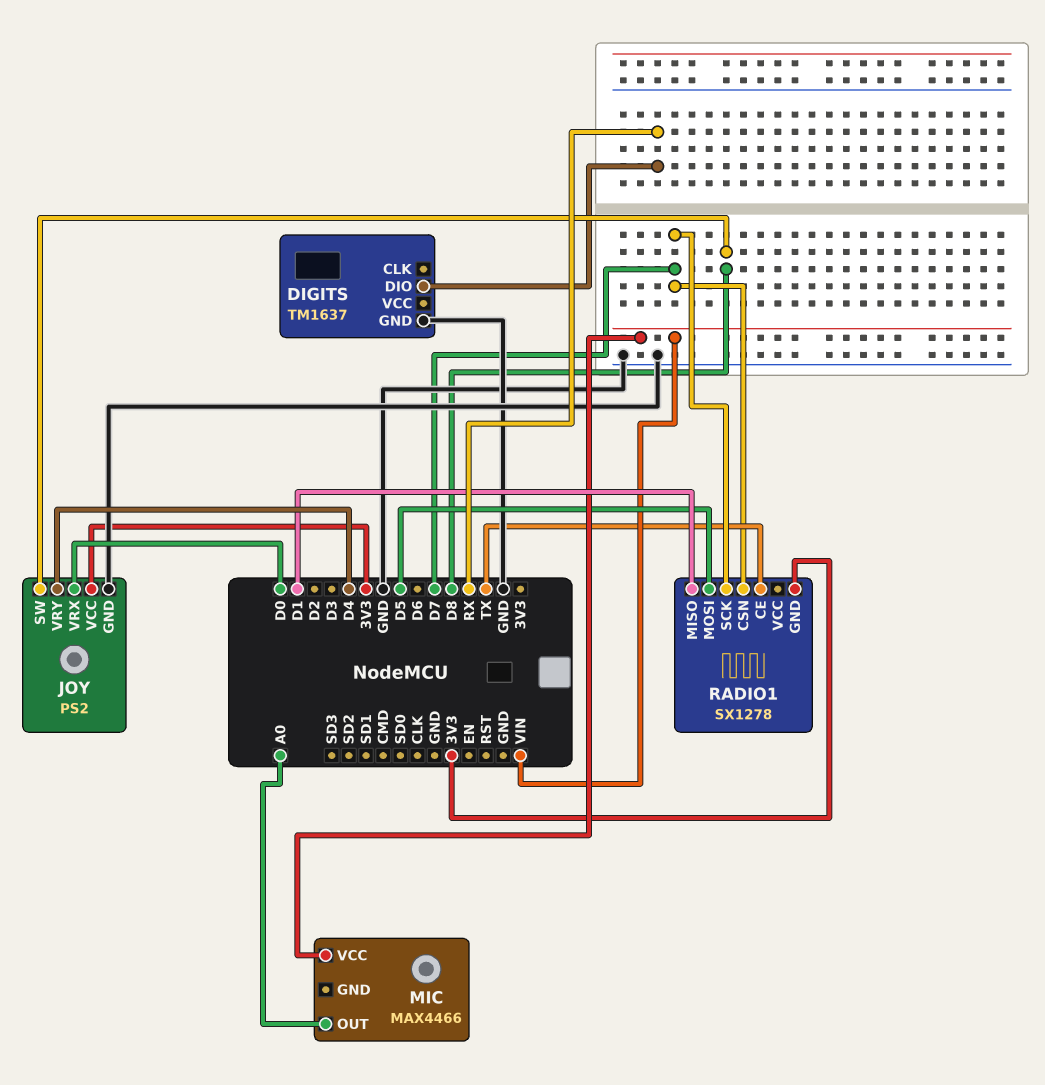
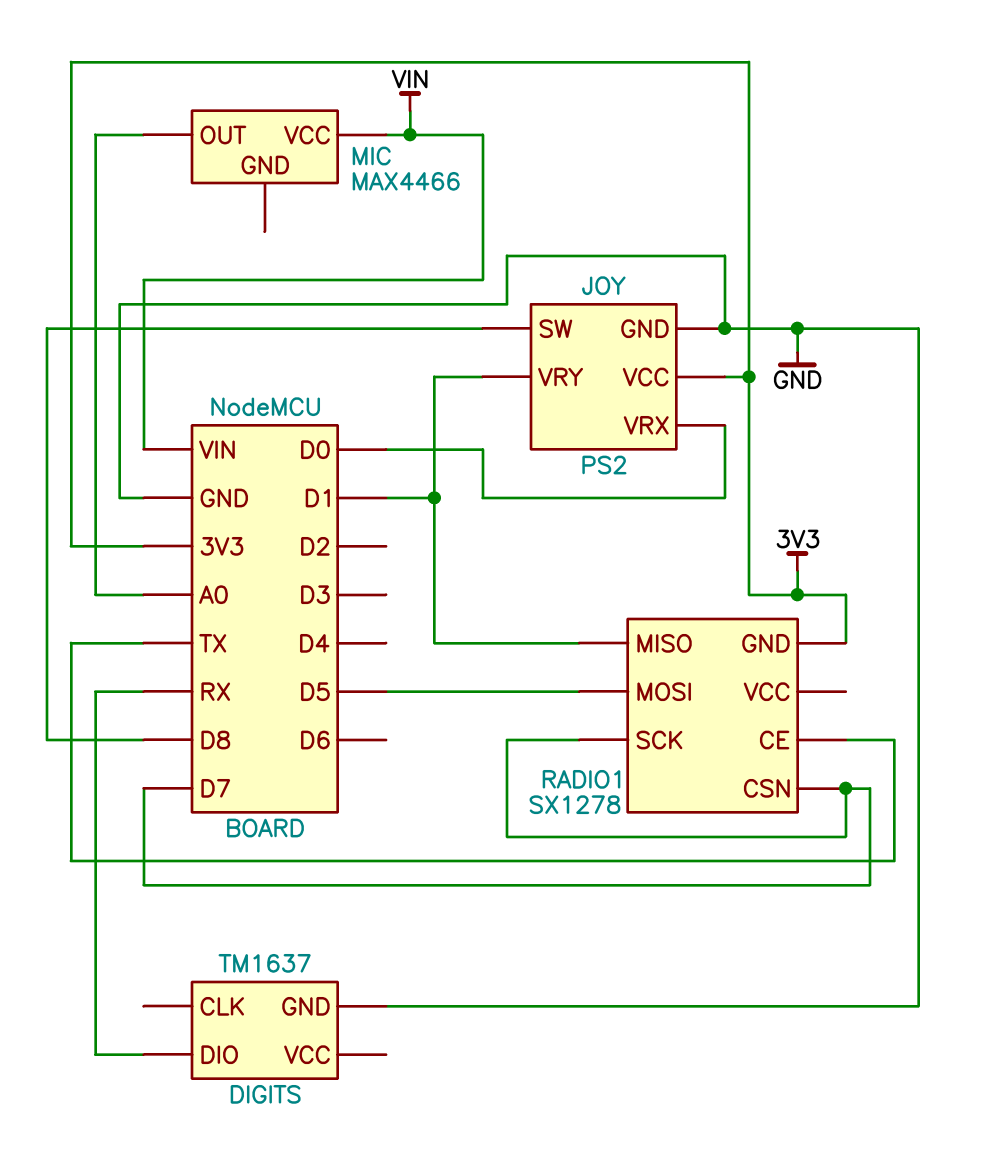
JOY pin VRY: D4 -> D1

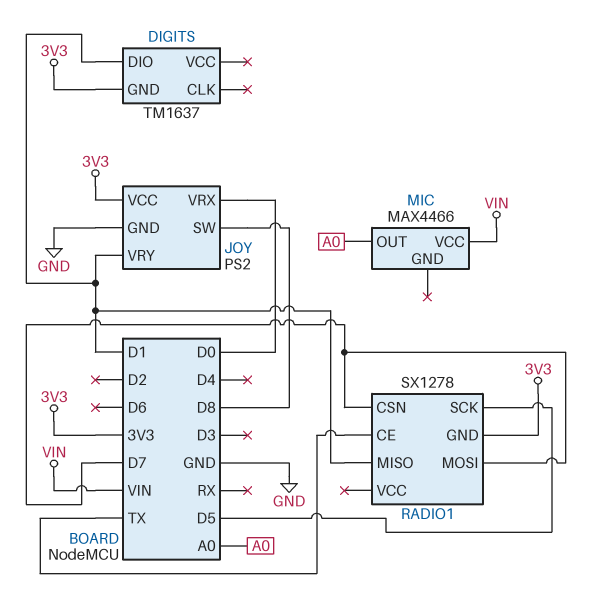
DIGITS pin DIO: RX -> D1
DIGITS pin GND: GND -> 3V3
RADIO1 pin MOSI: D5 -> D7
RADIO1 pin SCK: D7 -> D5

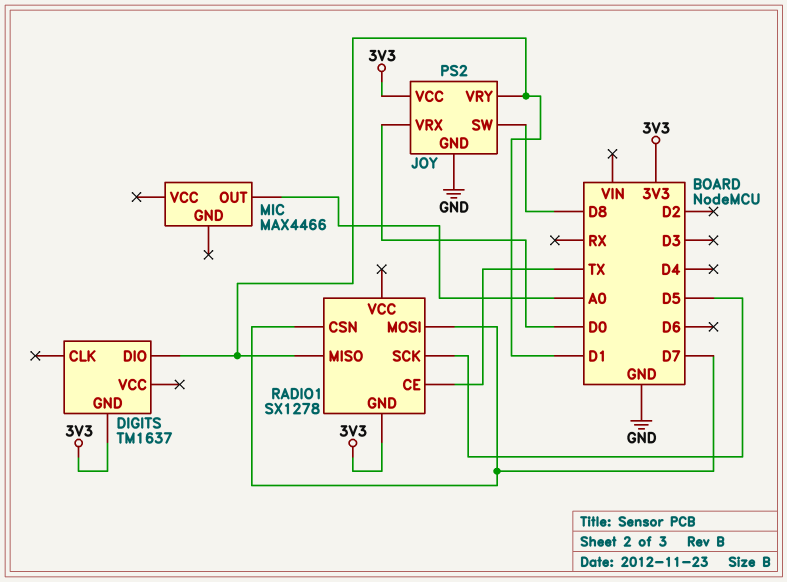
MIC pin VCC: VIN -> none

